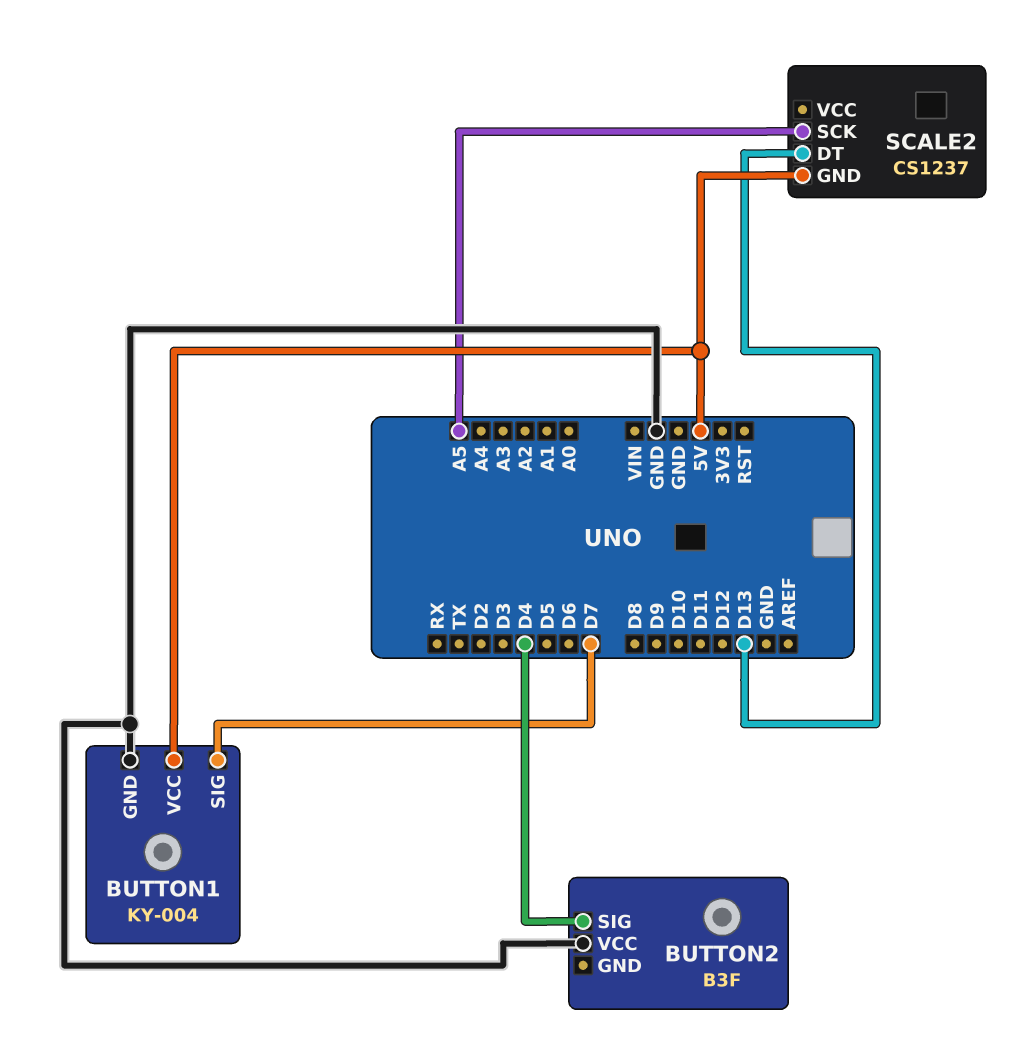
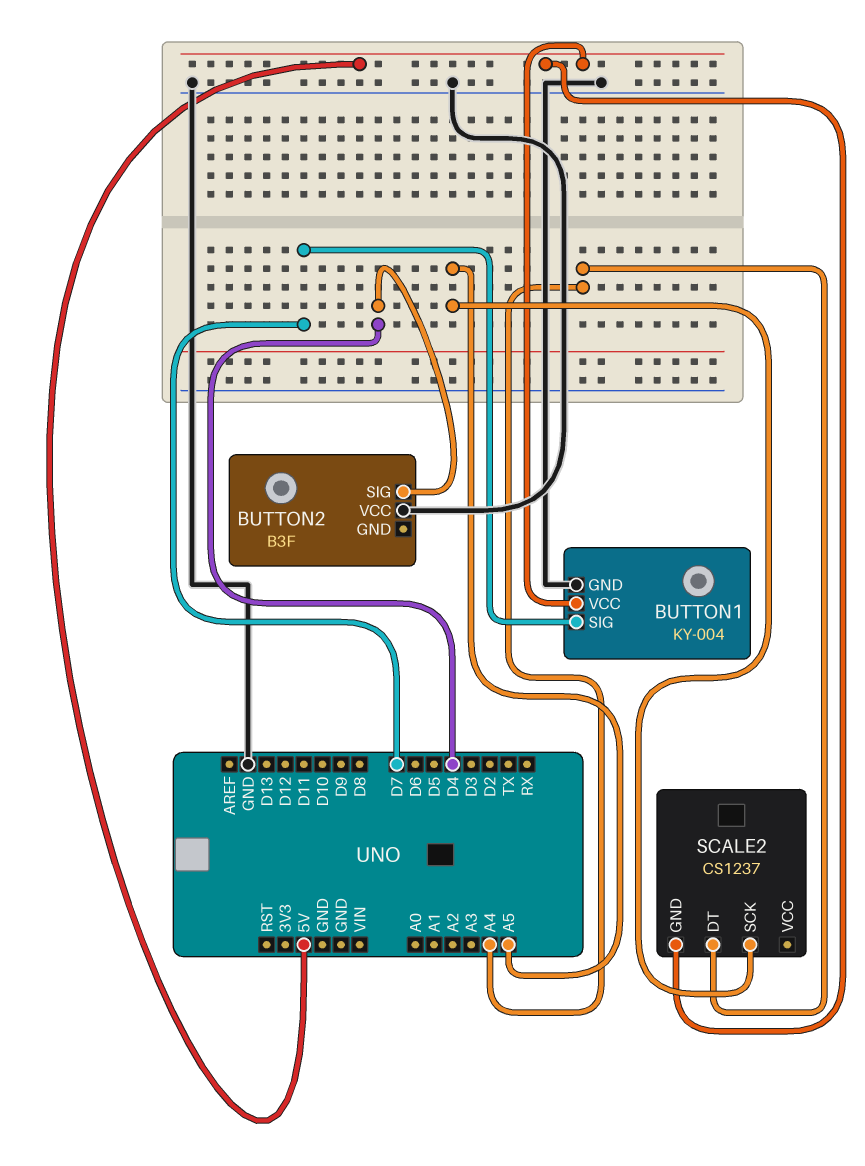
SCALE2 pin DT: D13 -> A4

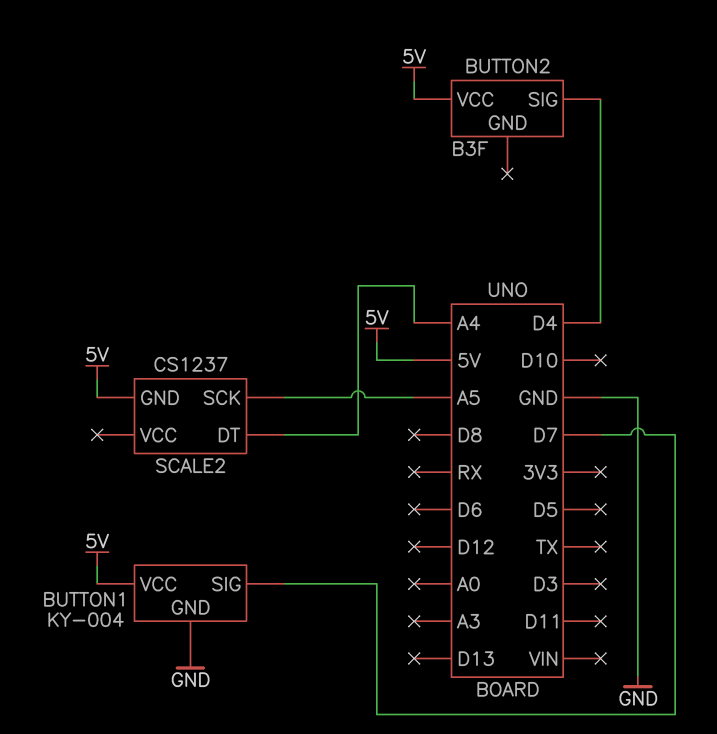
BUTTON2 pin VCC: GND -> 5V

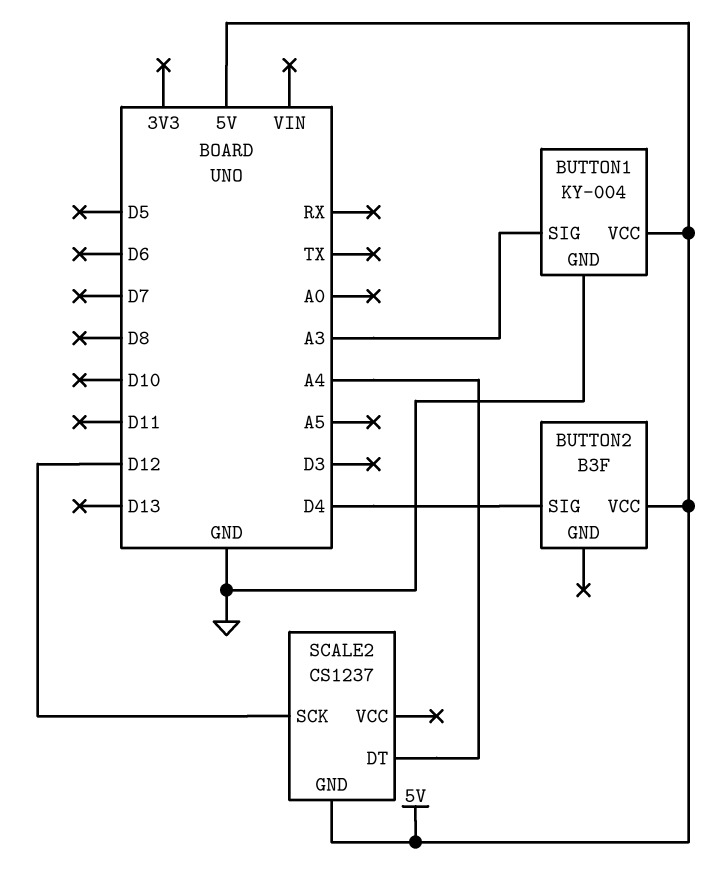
BUTTON1 pin SIG: D7 -> A3
SCALE2 pin SCK: A5 -> D12

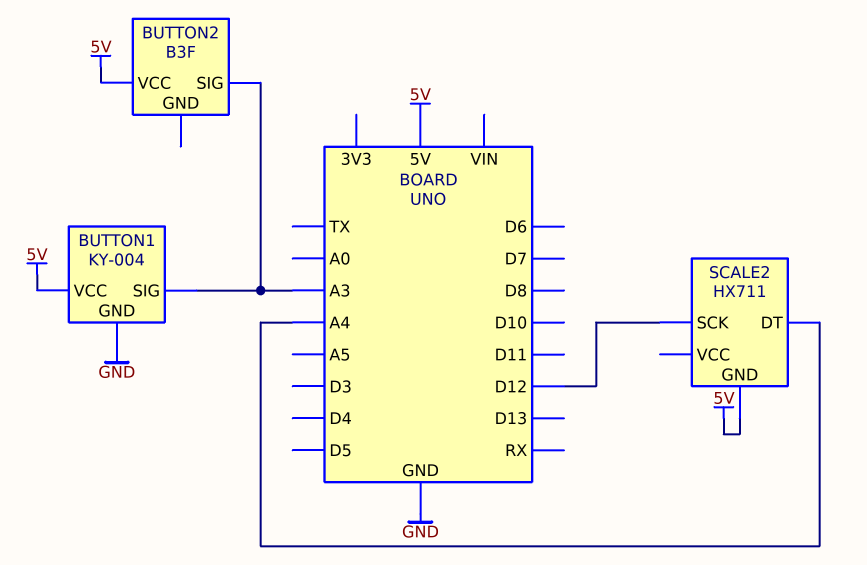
BUTTON2 pin SIG: D4 -> A3
SCALE2: CS1237 -> HX711

